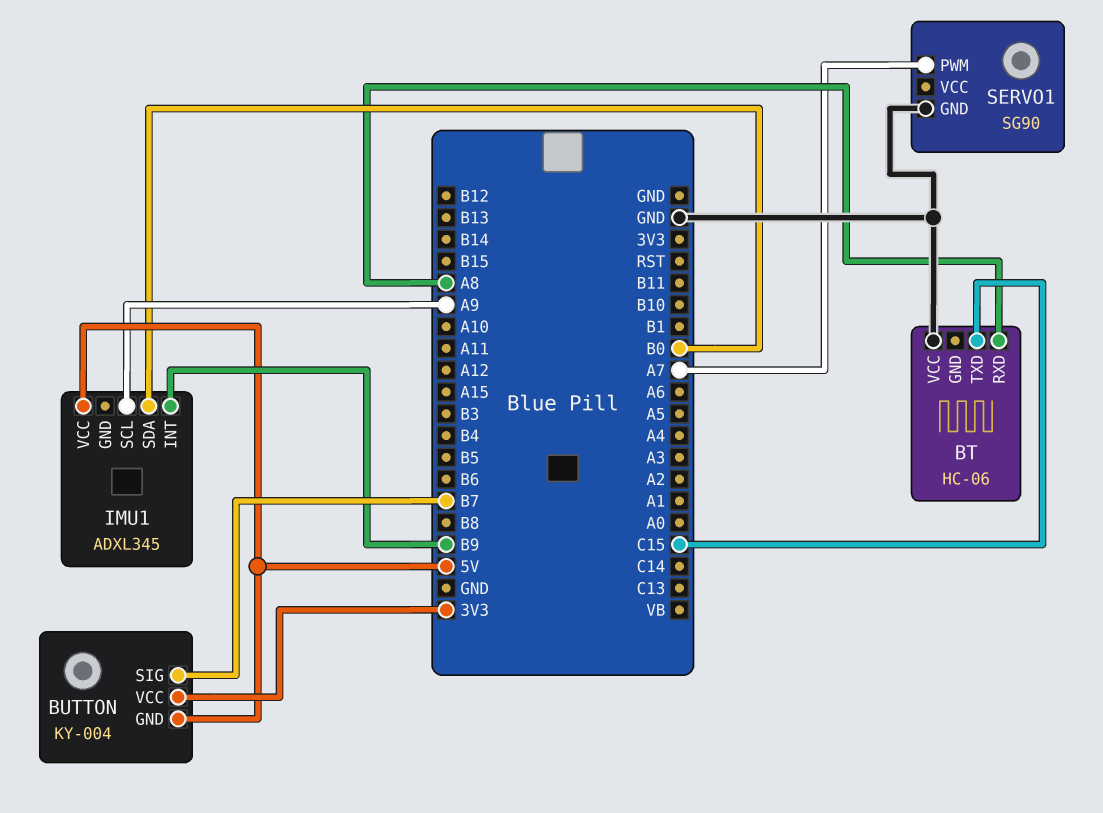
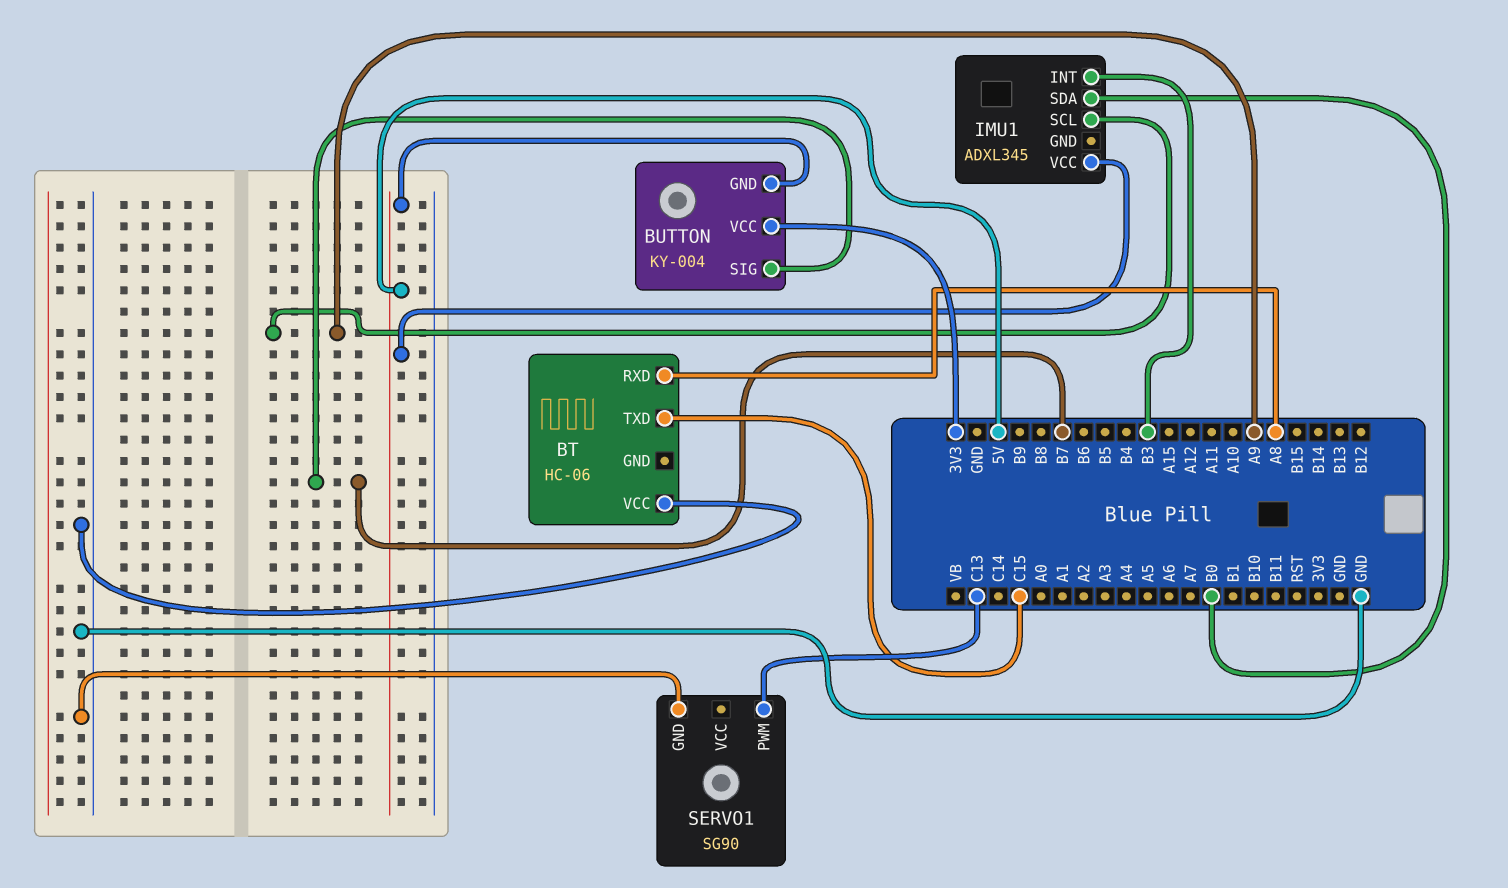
IMU1 pin INT: B9 -> B3
SERVO1 pin PWM: A7 -> C13

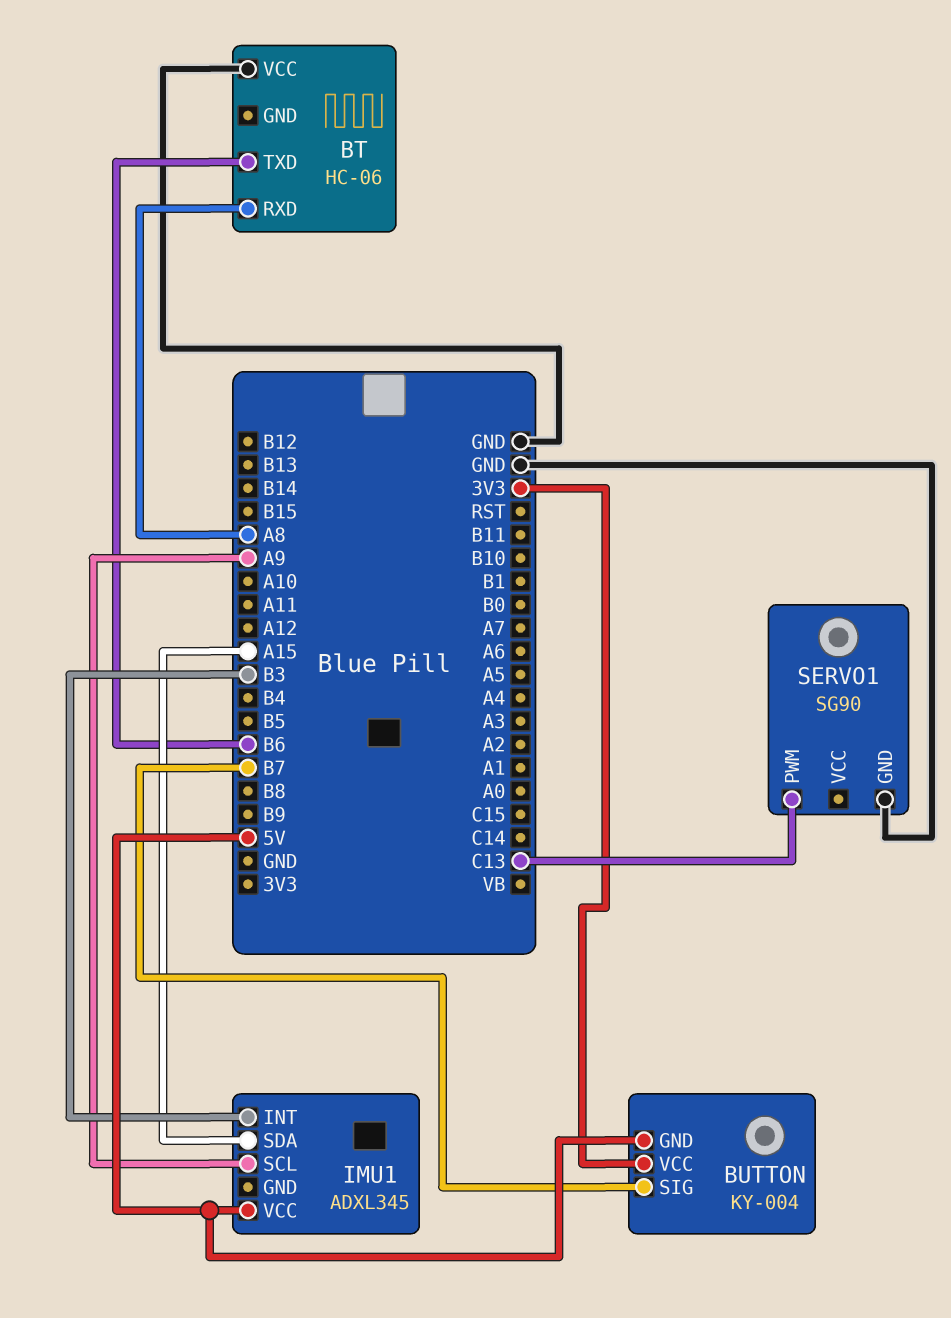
BT pin TXD: C15 -> B6
IMU1 pin SDA: B0 -> A15

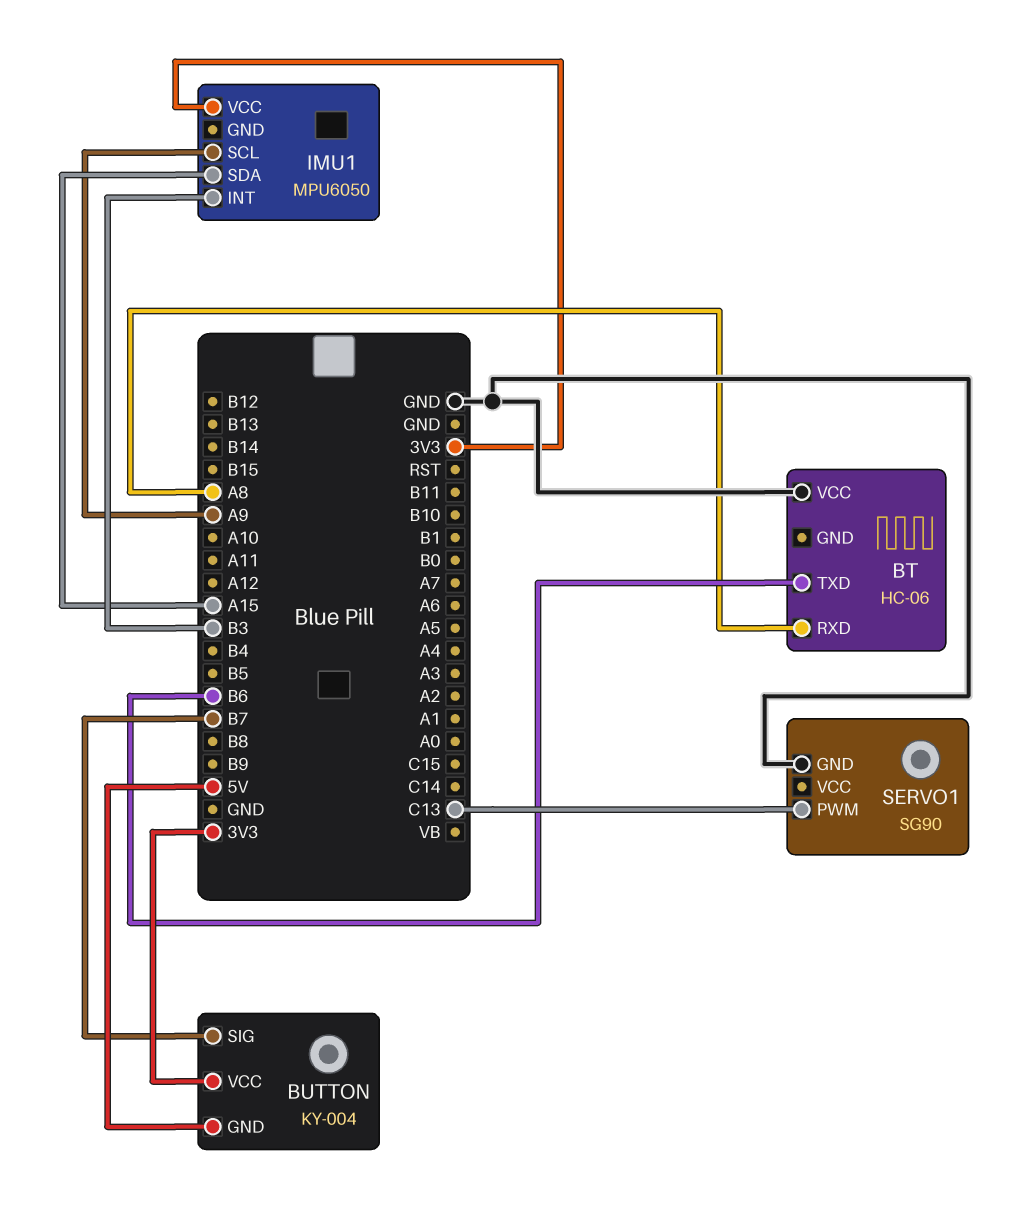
IMU1: ADXL345 -> MPU6050
IMU1 pin VCC: 5V -> 3V3

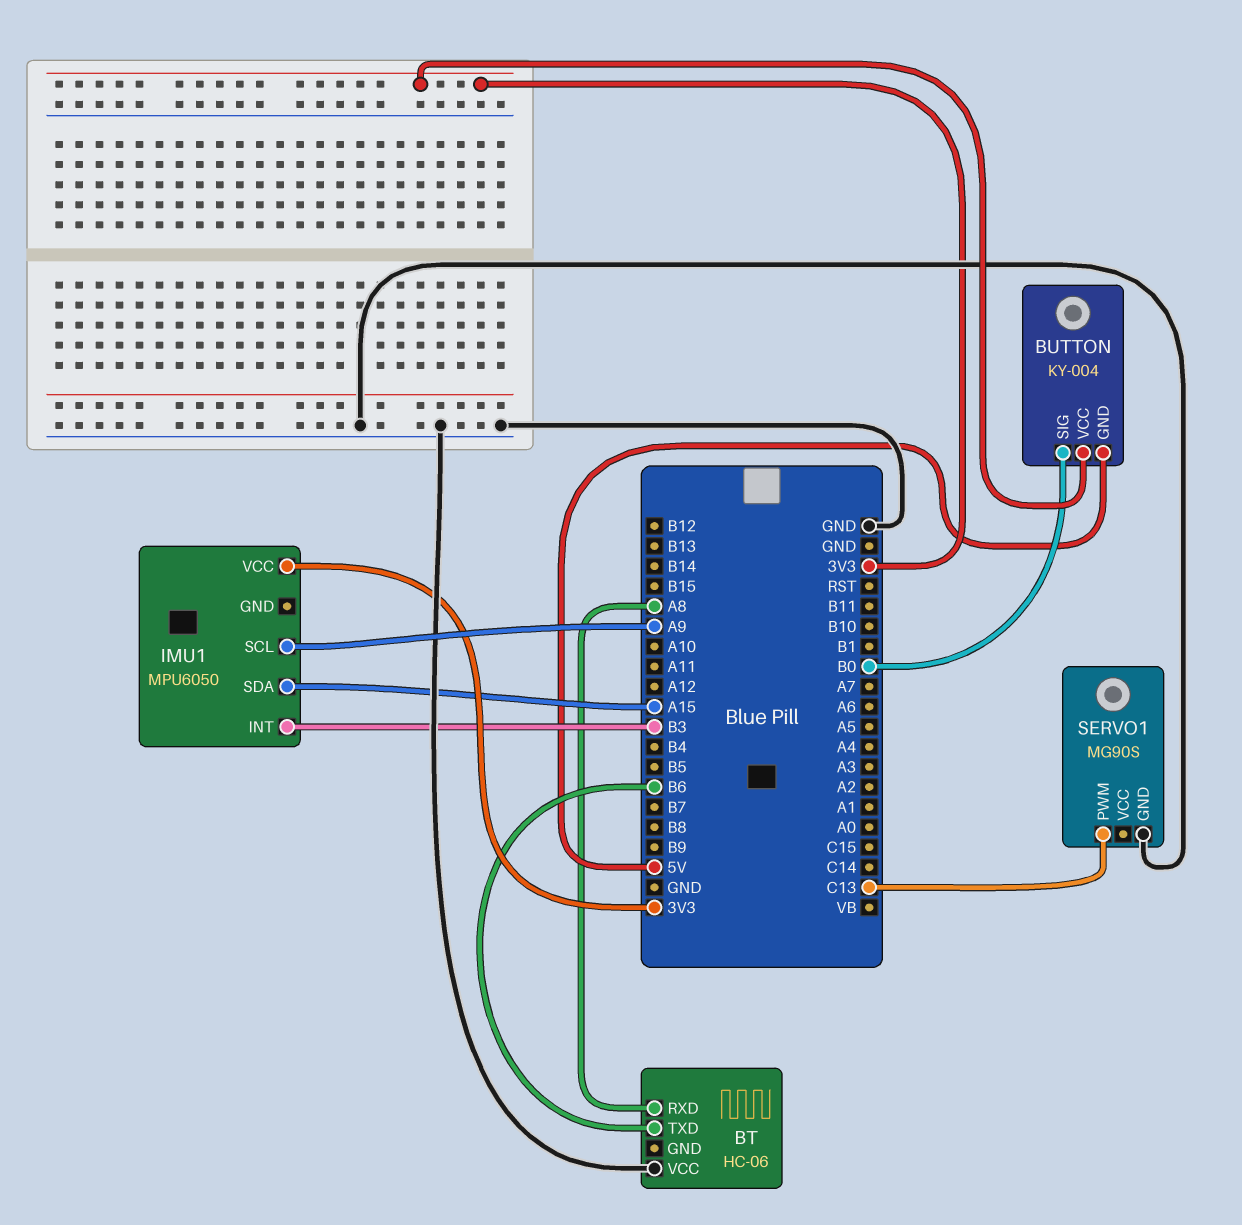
BUTTON pin SIG: B7 -> B0
SERVO1: SG90 -> MG90S

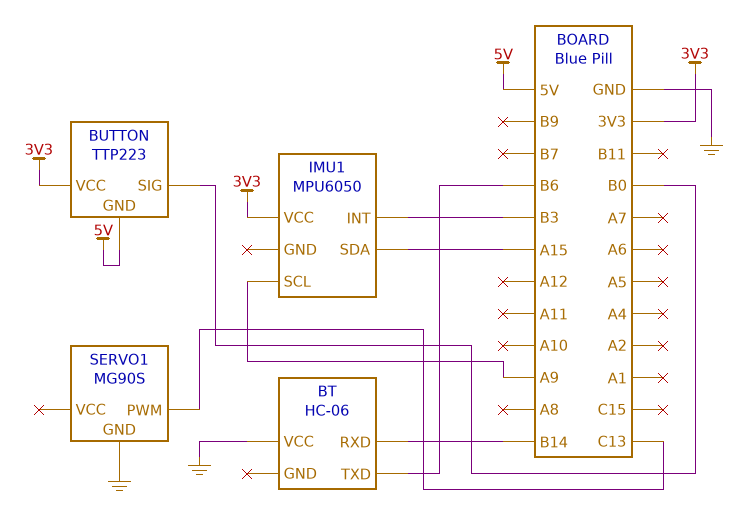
BT pin RXD: A8 -> B14
BUTTON: KY-004 -> TTP223

